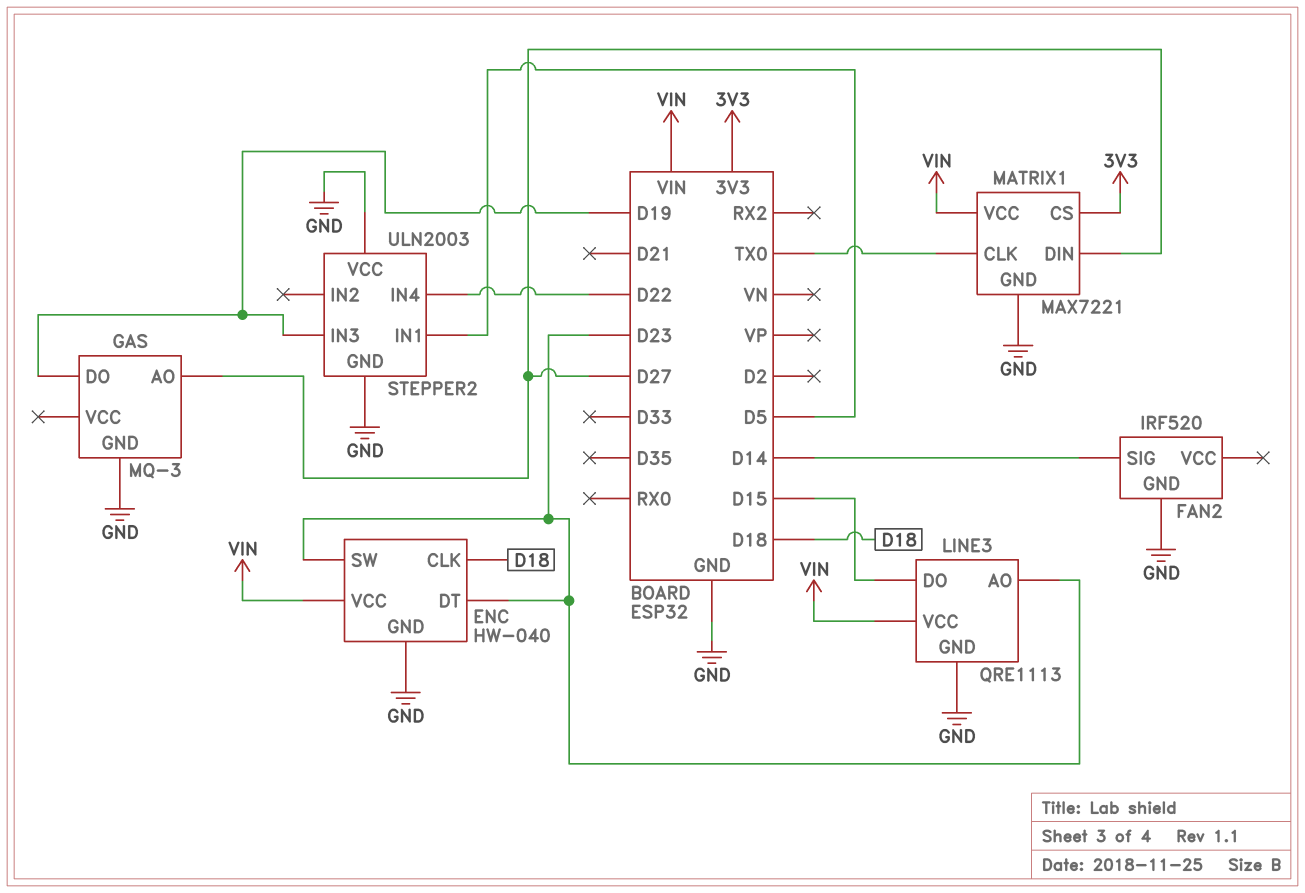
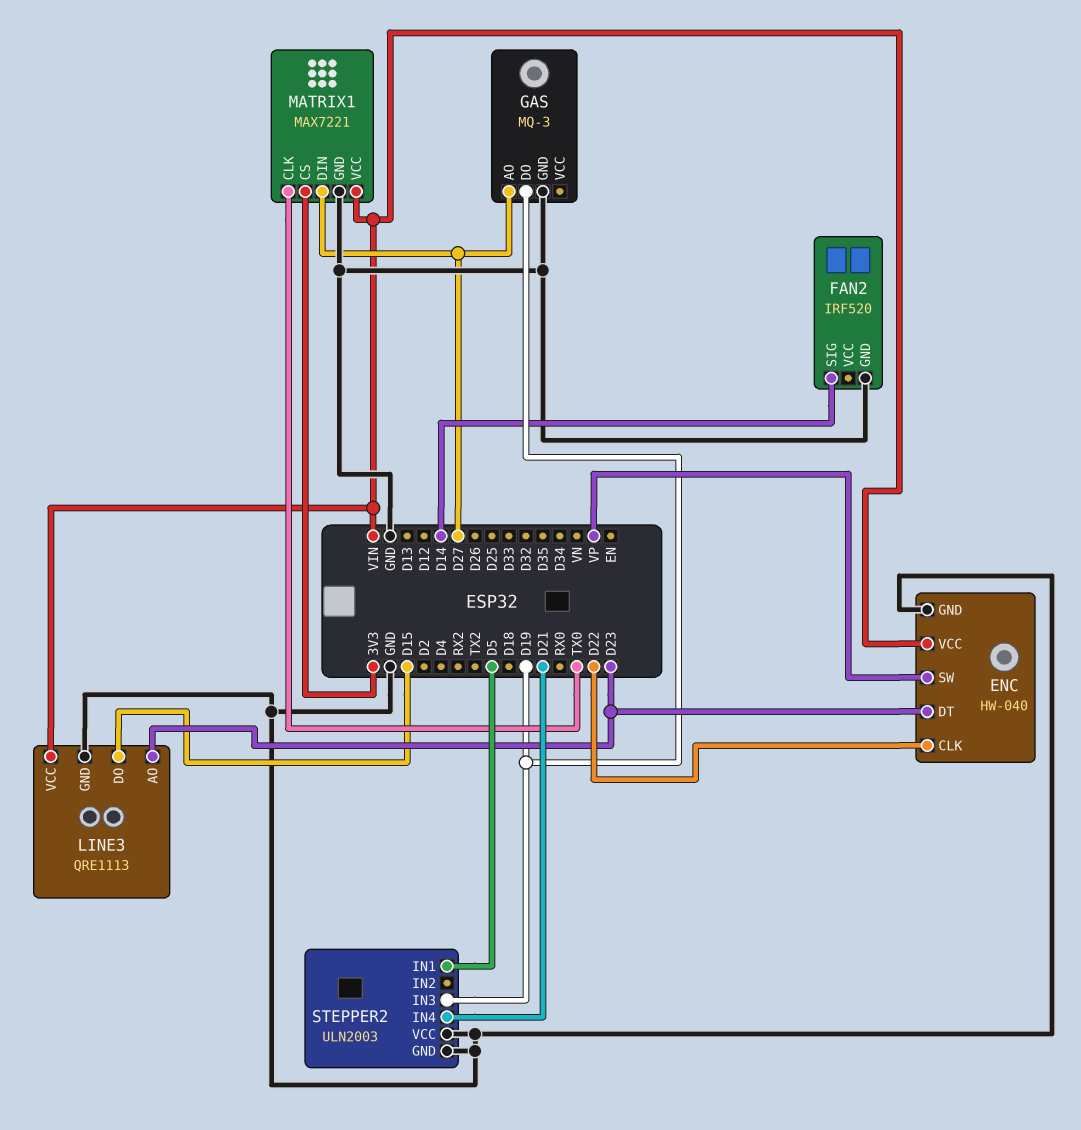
ENC pin CLK: D18 -> D22
ENC pin SW: D23 -> VP
STEPPER2 pin IN4: D22 -> D21

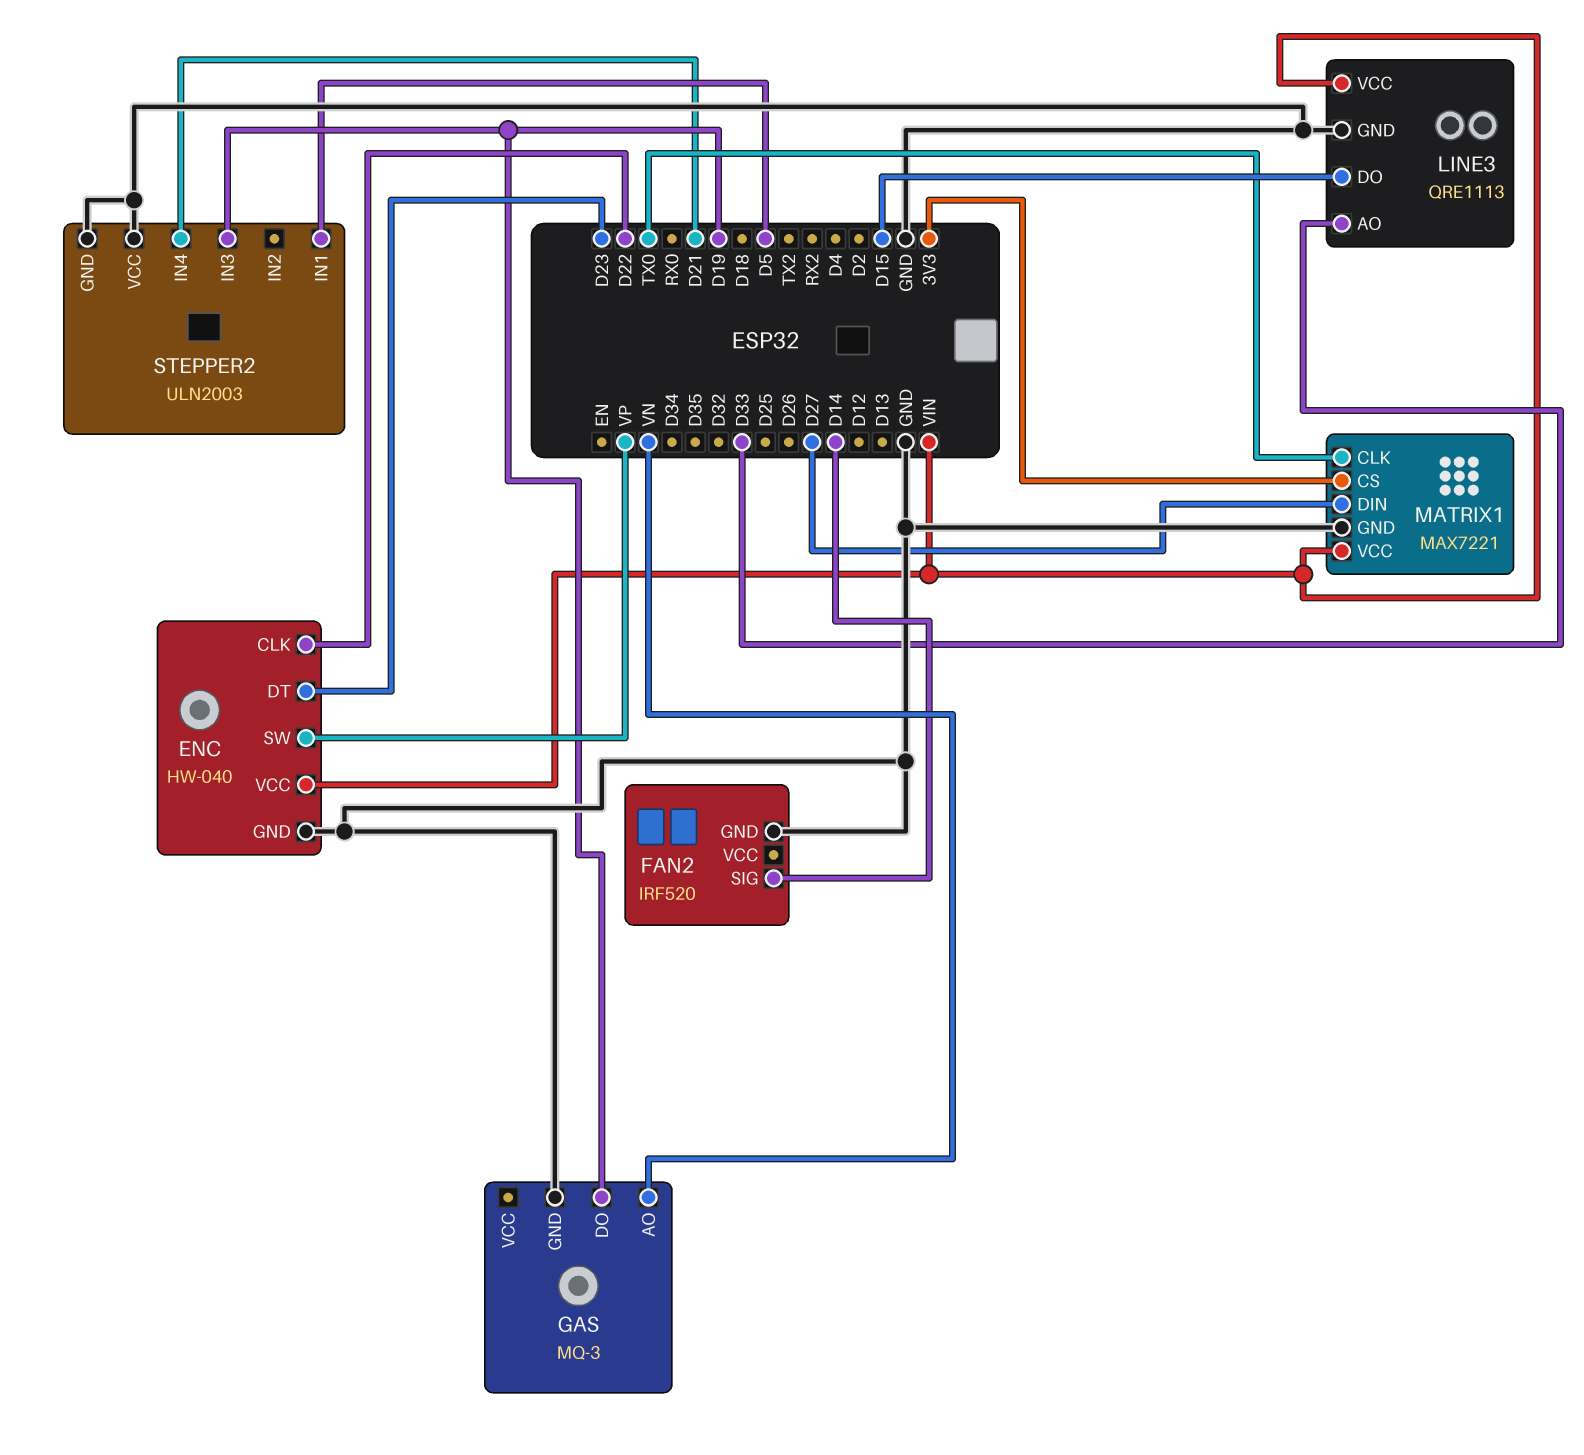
GAS pin AO: D27 -> VN
LINE3 pin AO: D23 -> D33

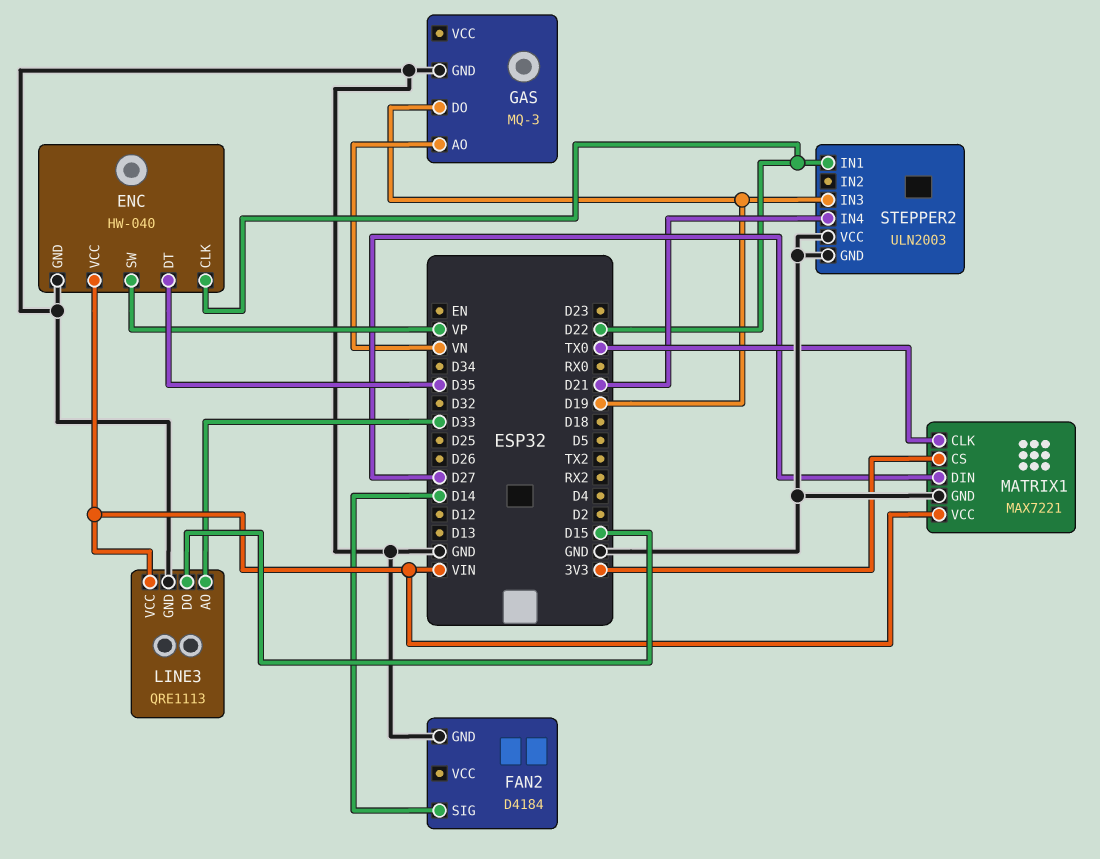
ENC pin DT: D23 -> D35
FAN2: IRF520 -> D4184
STEPPER2 pin IN1: D5 -> D22

